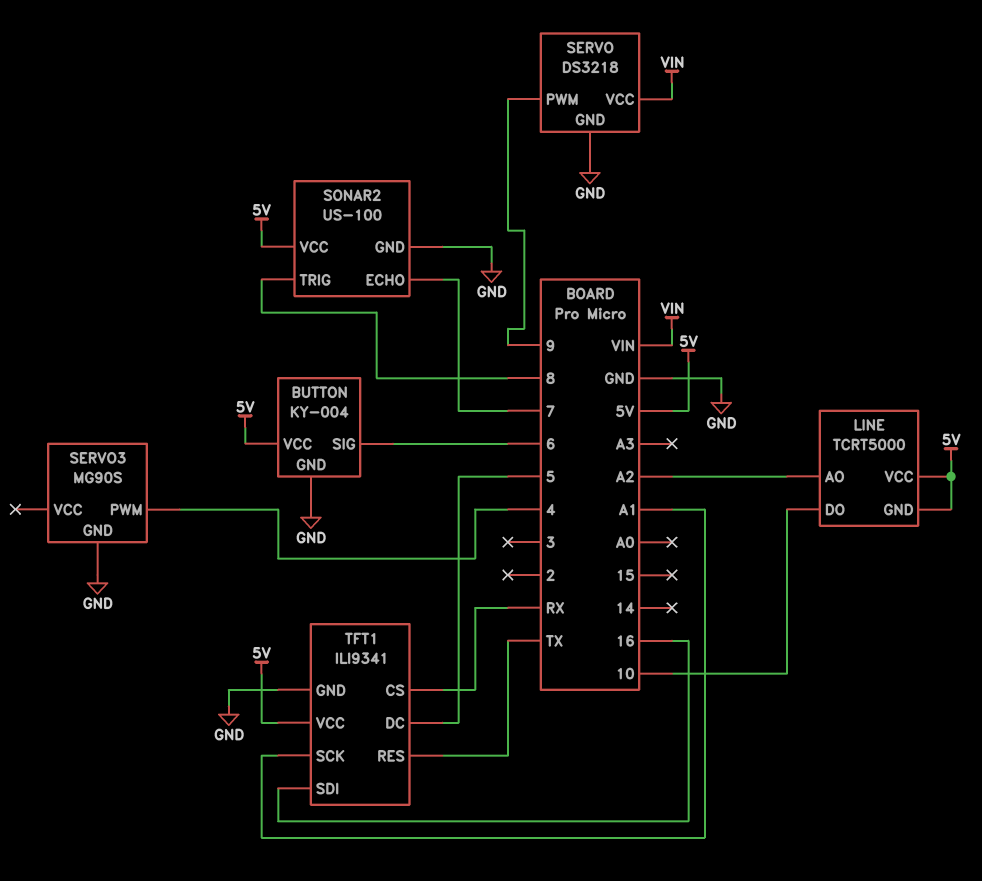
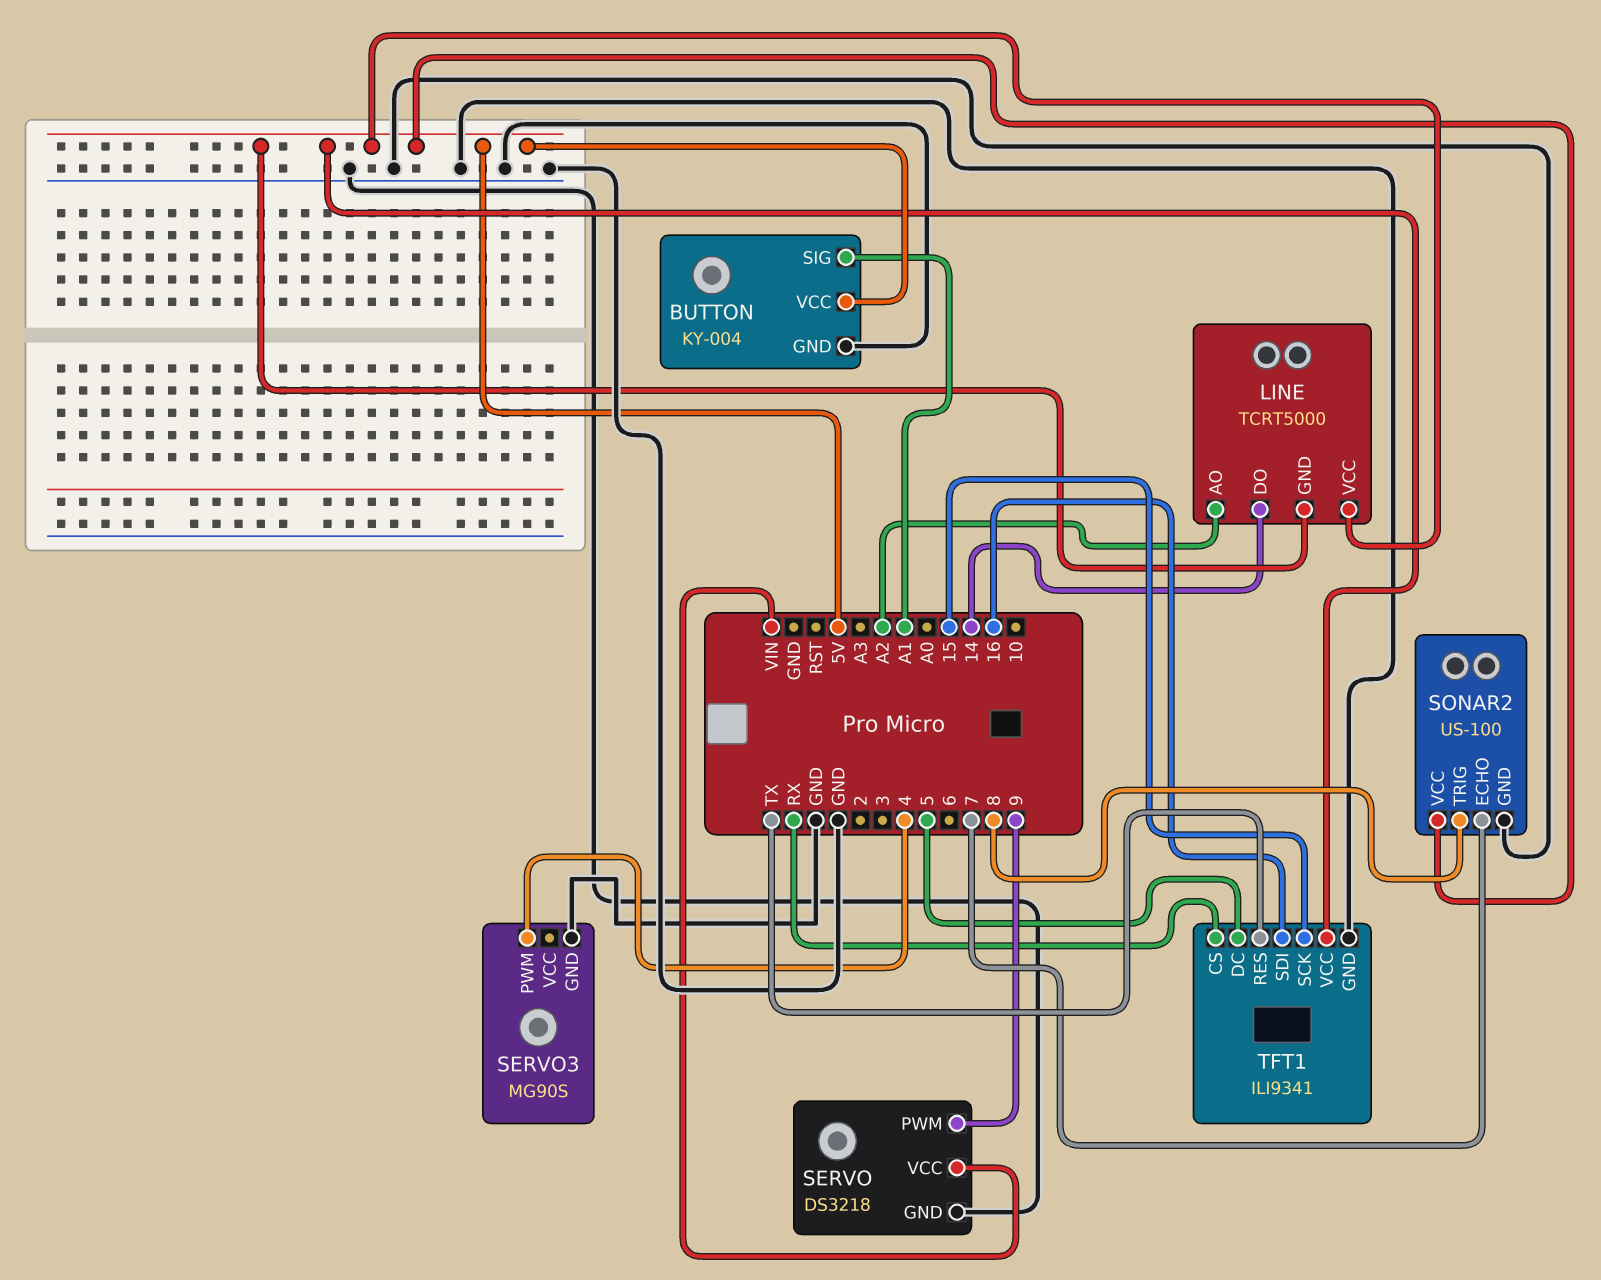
BUTTON pin SIG: 6 -> A1
LINE pin DO: 10 -> 14
TFT1 pin SCK: A1 -> 15

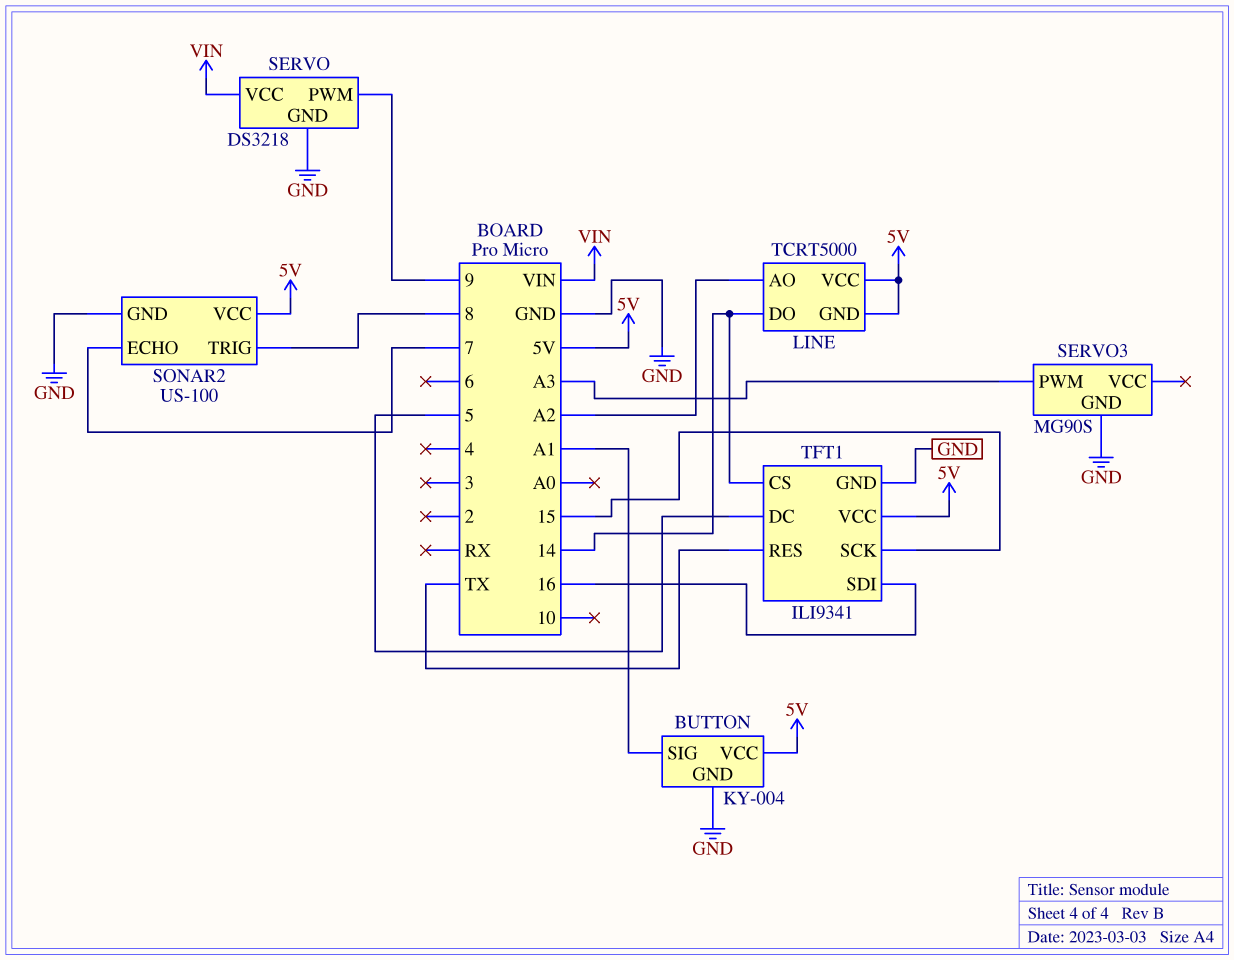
SERVO3 pin PWM: 4 -> A3
TFT1 pin CS: RX -> 14

